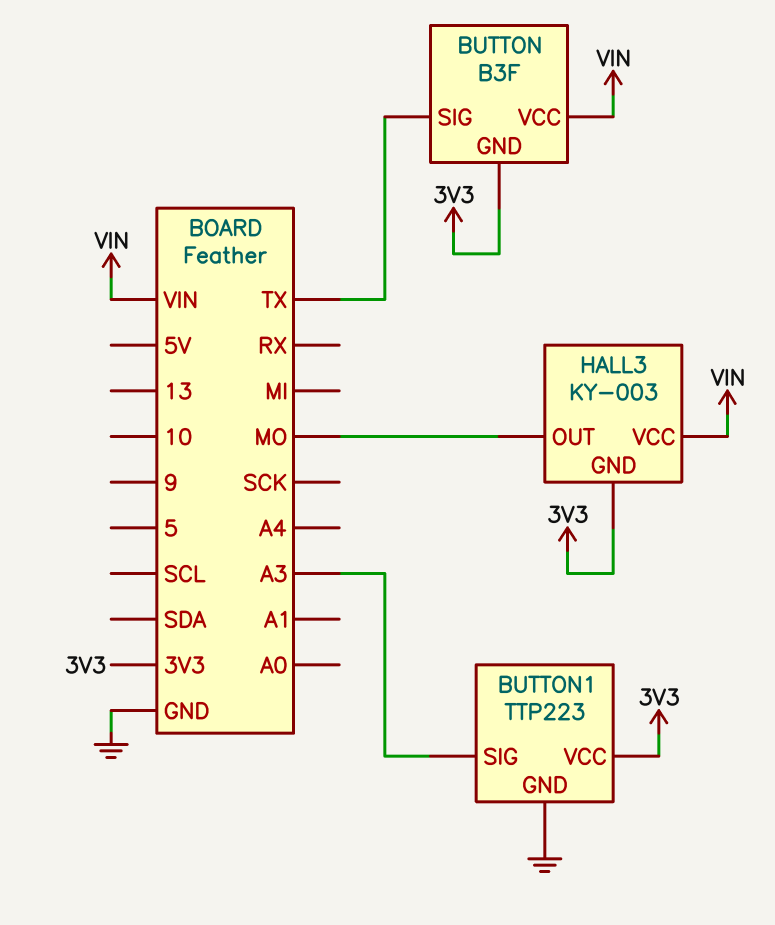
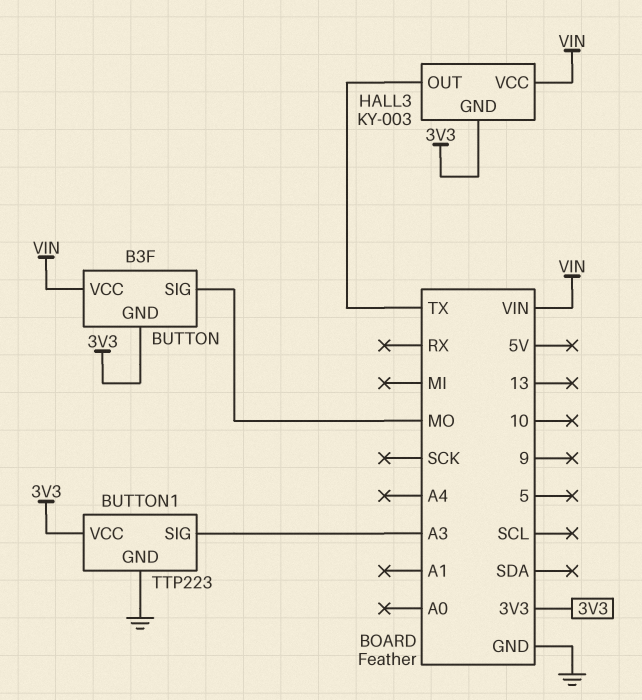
BUTTON pin SIG: TX -> MO
HALL3 pin OUT: MO -> TX

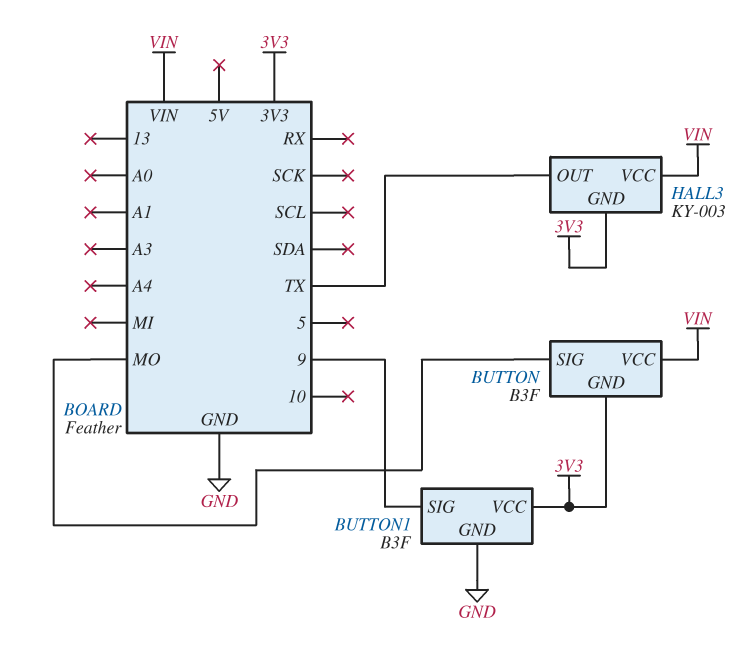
BUTTON1: TTP223 -> B3F
BUTTON1 pin SIG: A3 -> 9

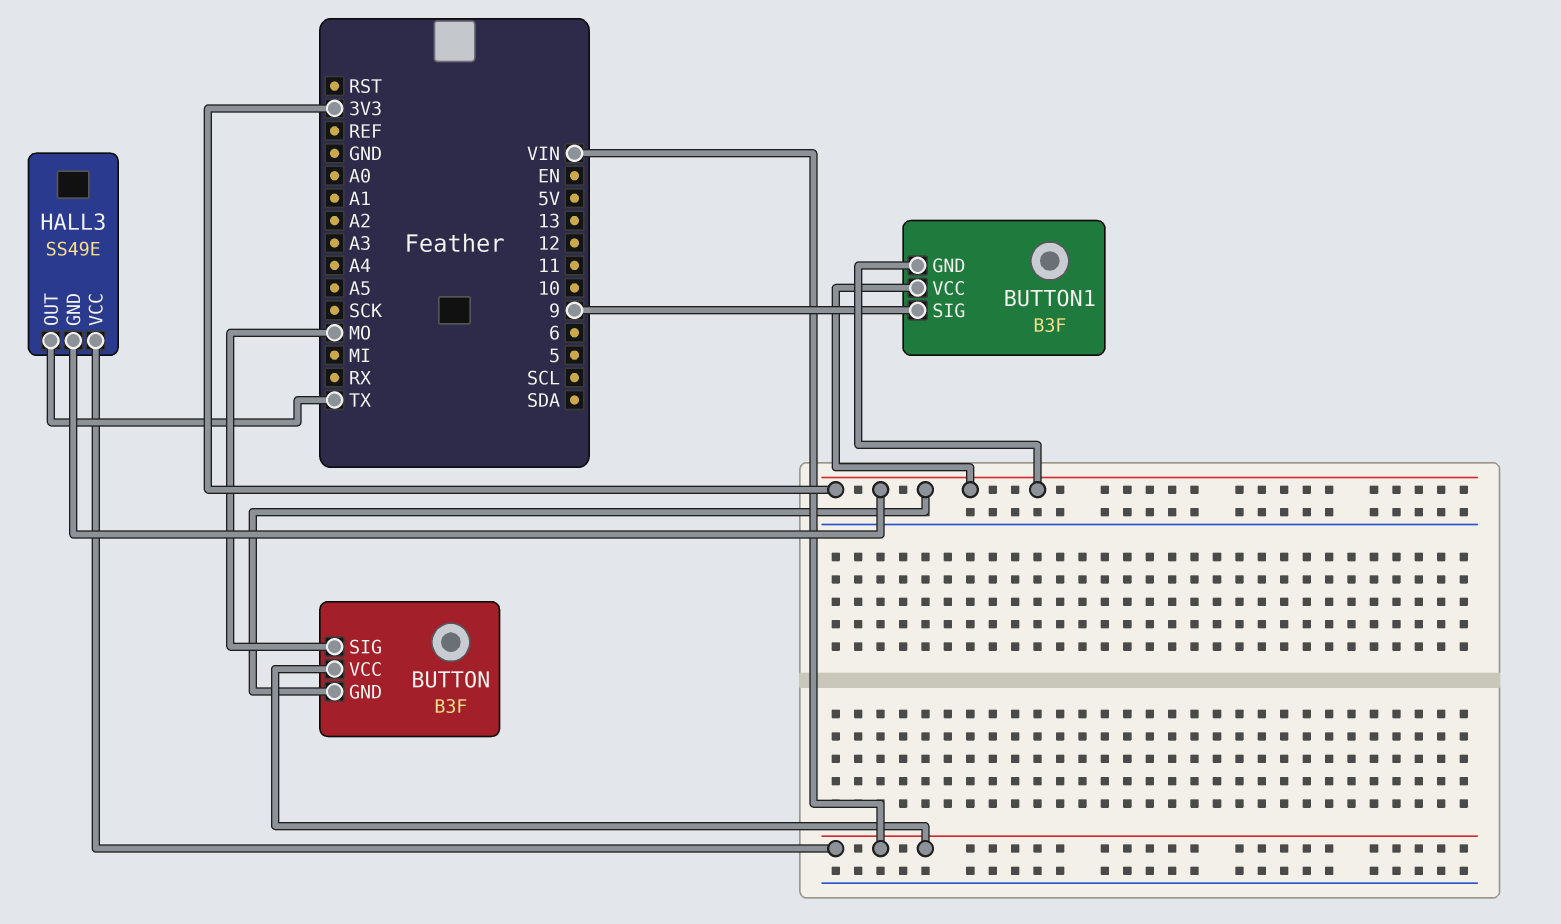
BUTTON1 pin GND: GND -> 3V3
HALL3: KY-003 -> SS49E

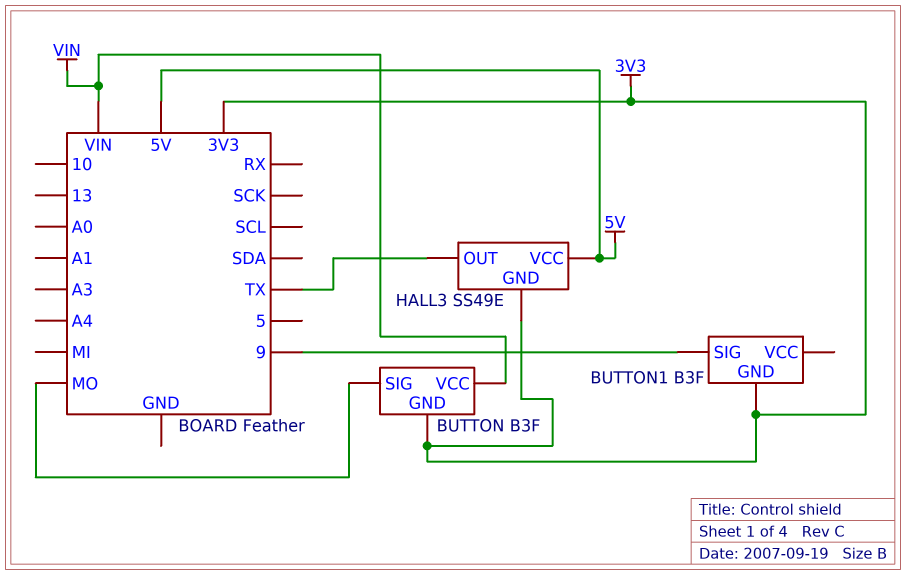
BUTTON1 pin VCC: 3V3 -> none
HALL3 pin VCC: VIN -> 5V

